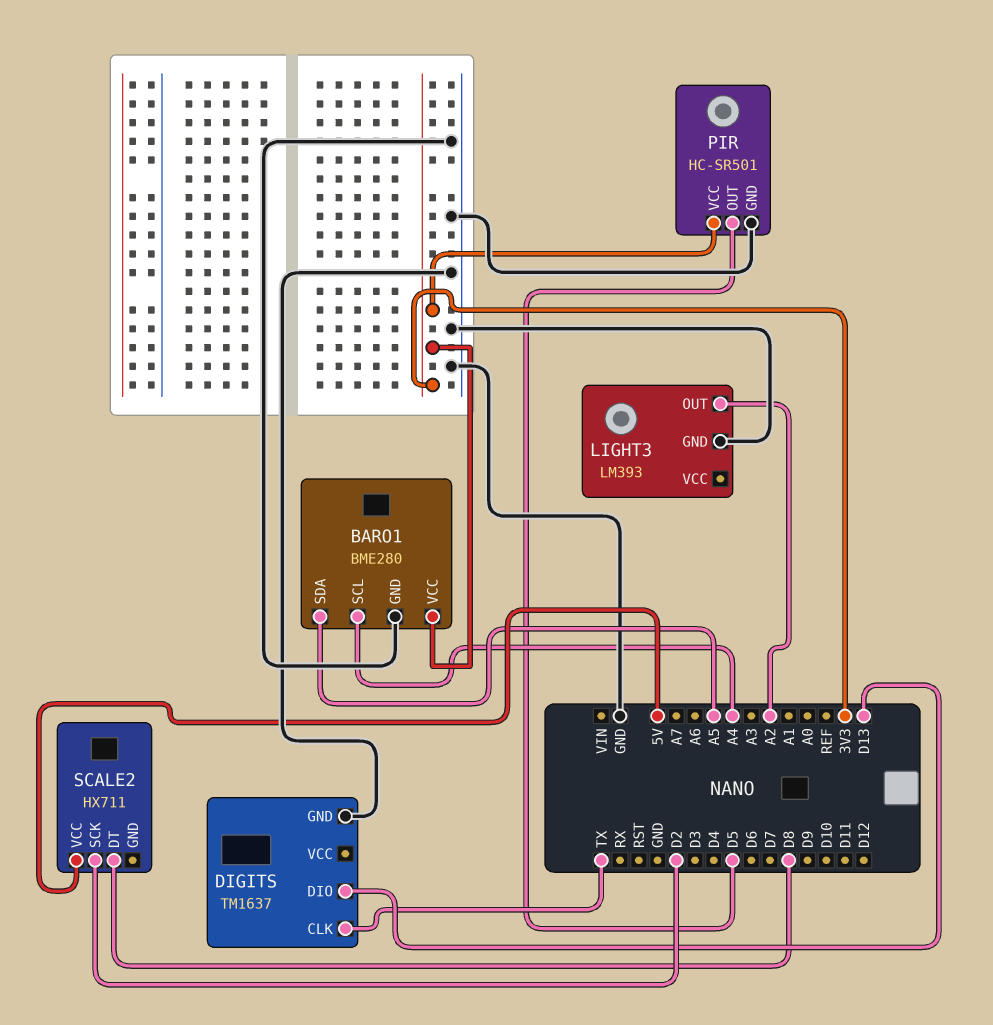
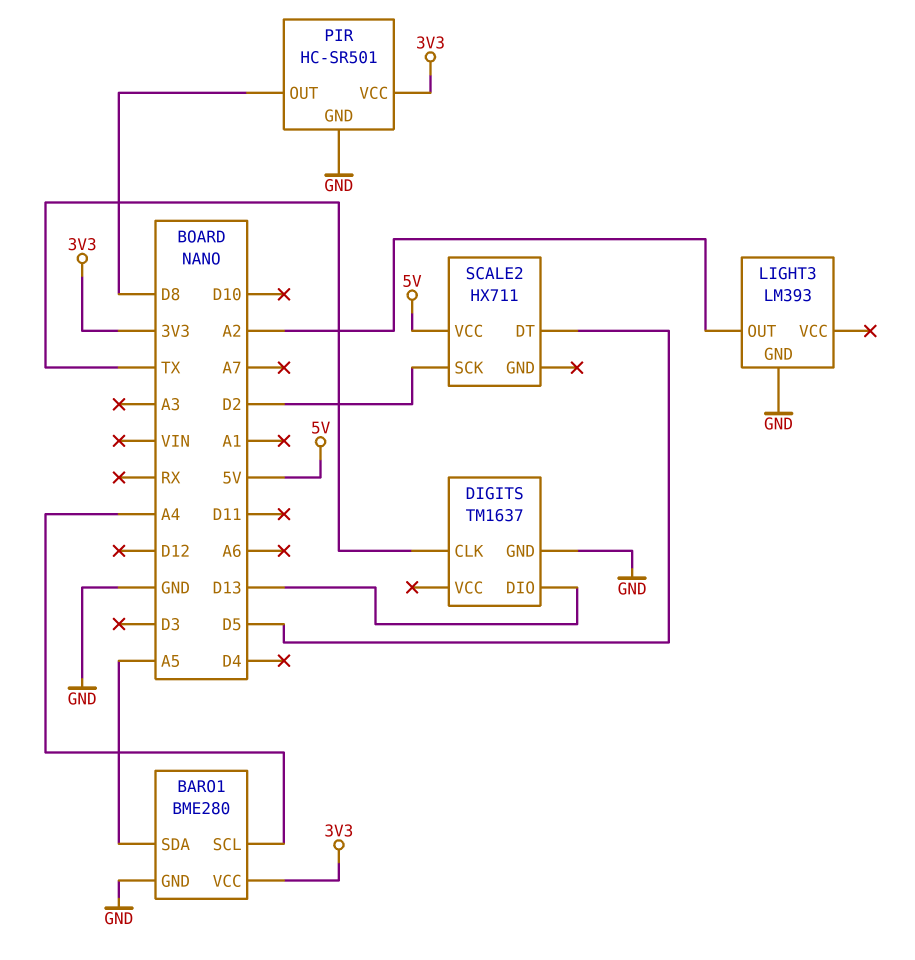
PIR pin OUT: D5 -> D8
SCALE2 pin DT: D8 -> D5

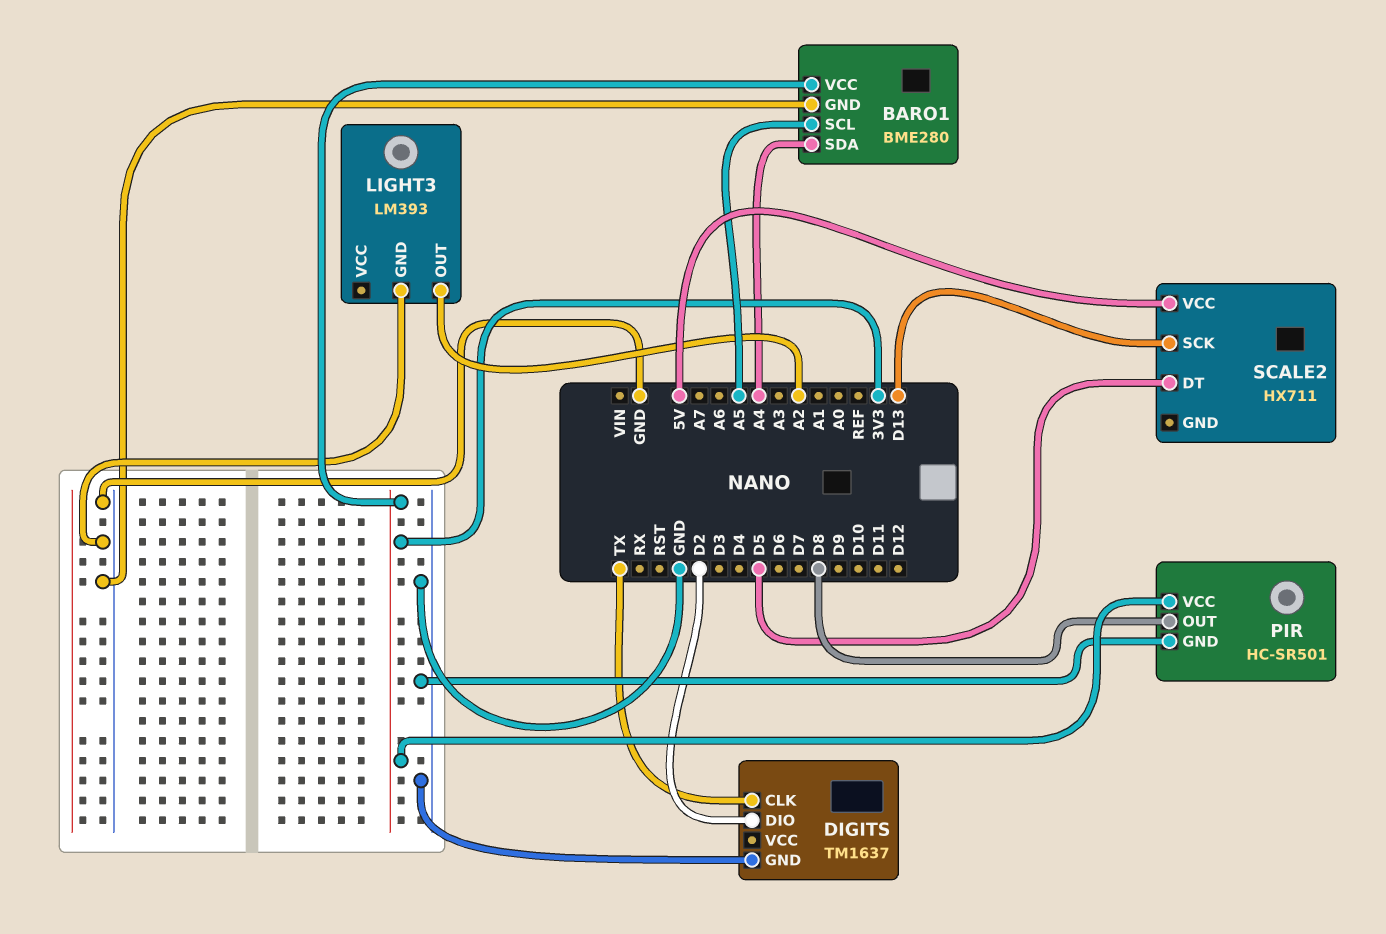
BARO1 pin SCL: A4 -> A5
BARO1 pin SDA: A5 -> A4
DIGITS pin DIO: D13 -> D2
SCALE2 pin SCK: D2 -> D13

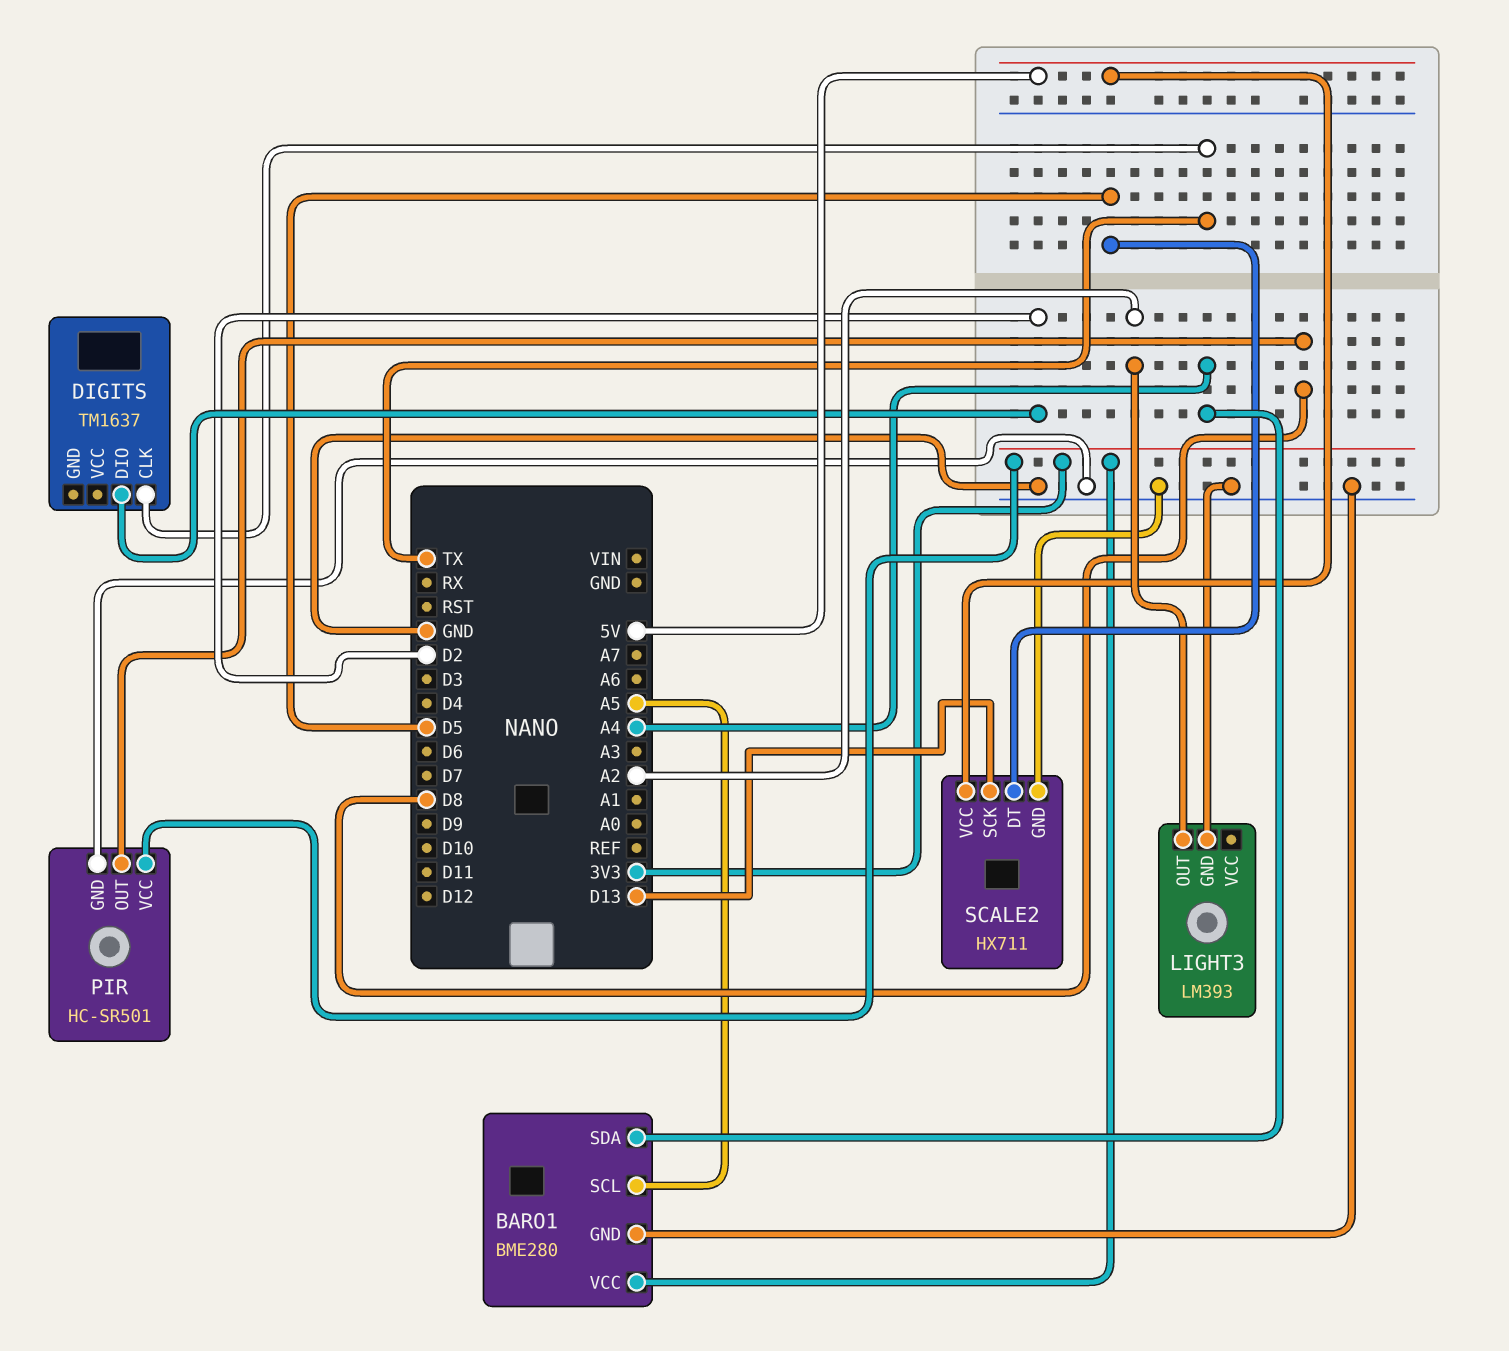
DIGITS pin GND: GND -> none
SCALE2 pin GND: none -> GND

